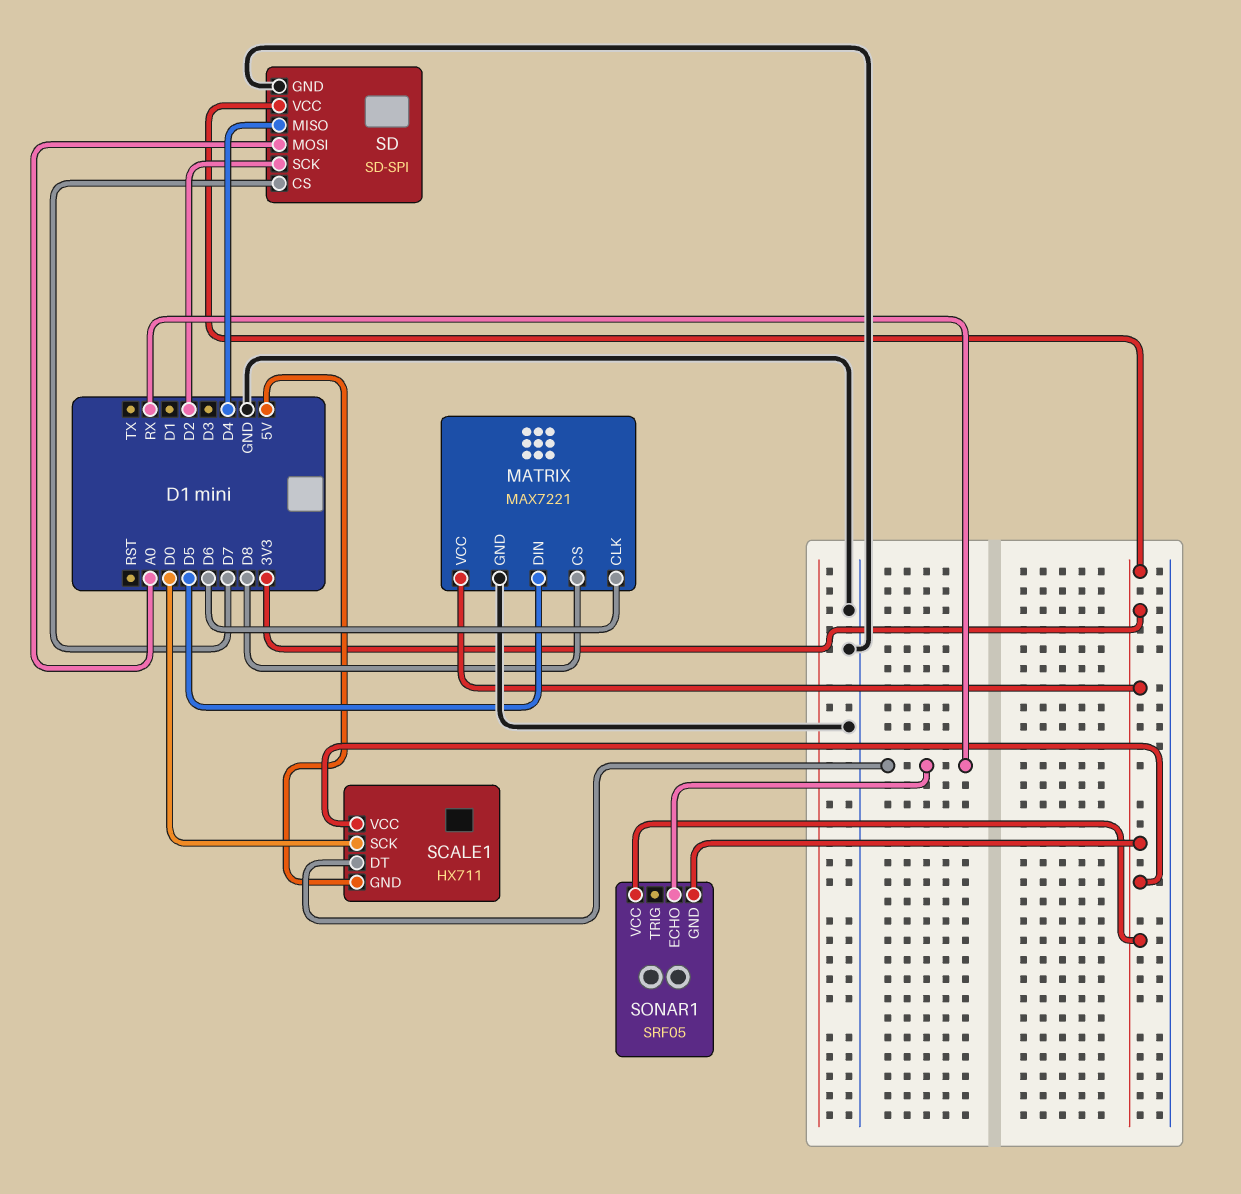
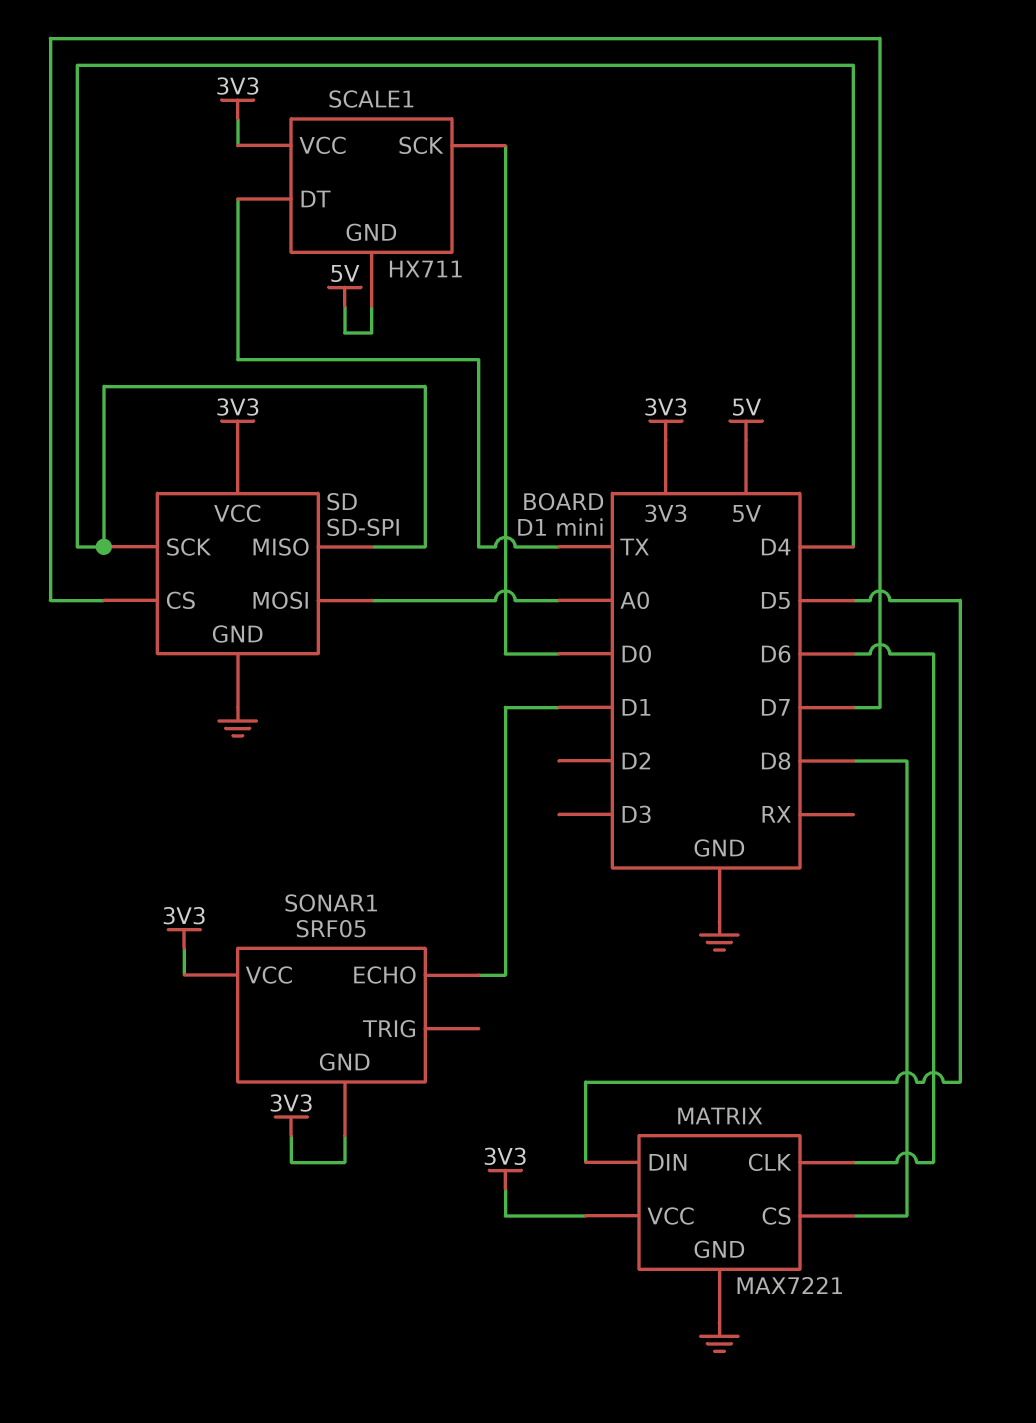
SCALE1 pin DT: RX -> TX
SD pin SCK: D2 -> D4
SONAR1 pin ECHO: RX -> D1

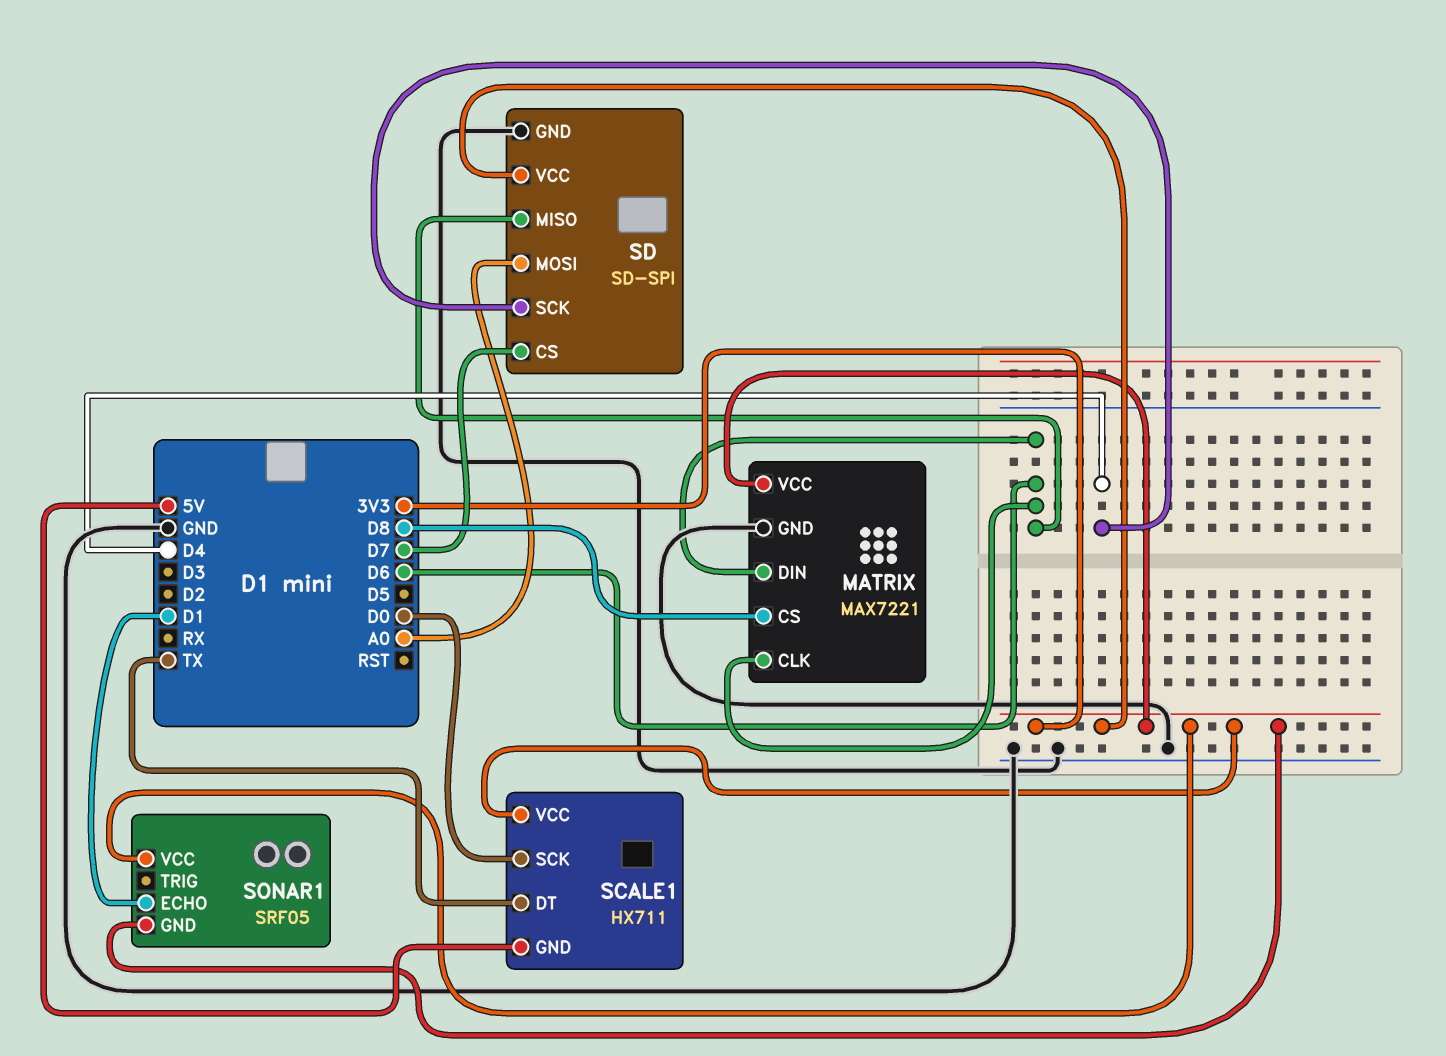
MATRIX pin DIN: D5 -> D6
SD pin MISO: D4 -> D6

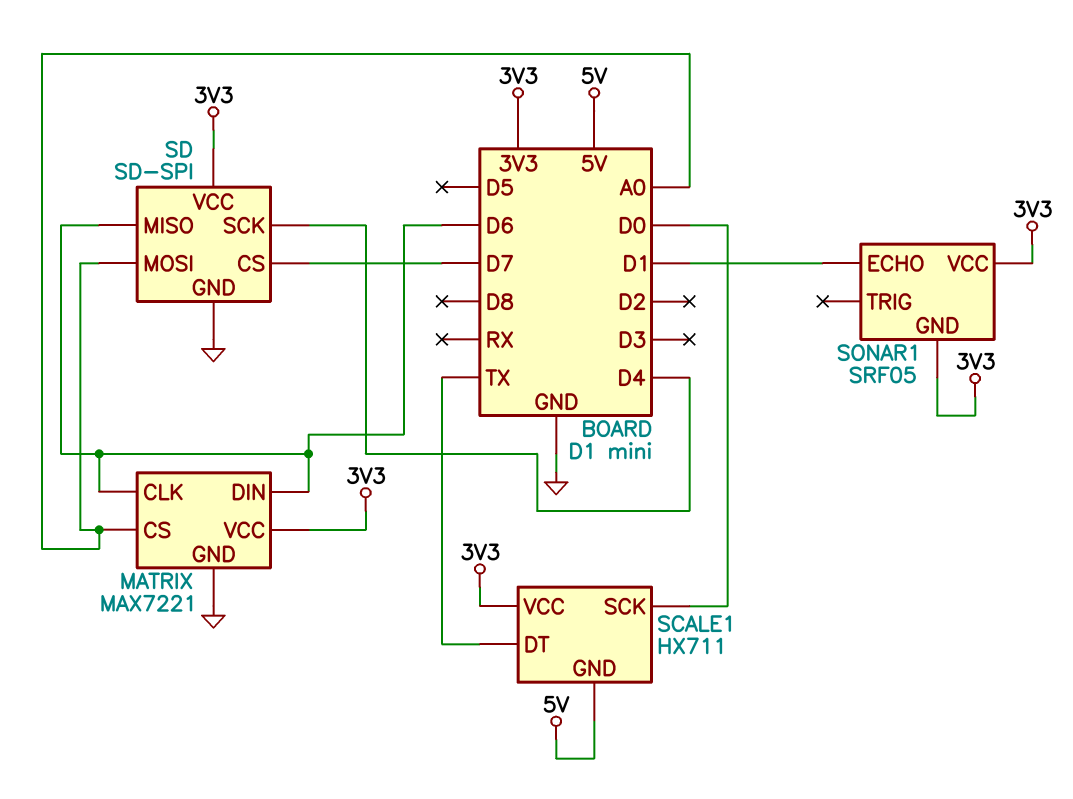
MATRIX pin CS: D8 -> A0

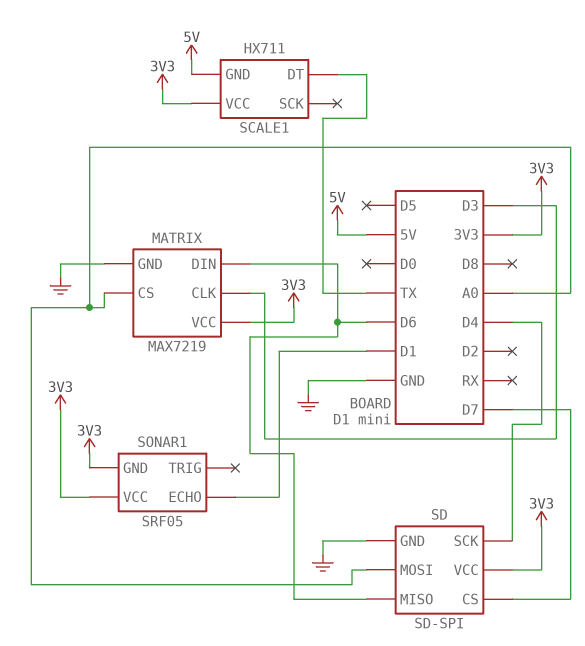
MATRIX: MAX7221 -> MAX7219
MATRIX pin CLK: D6 -> D3
SCALE1 pin SCK: D0 -> none

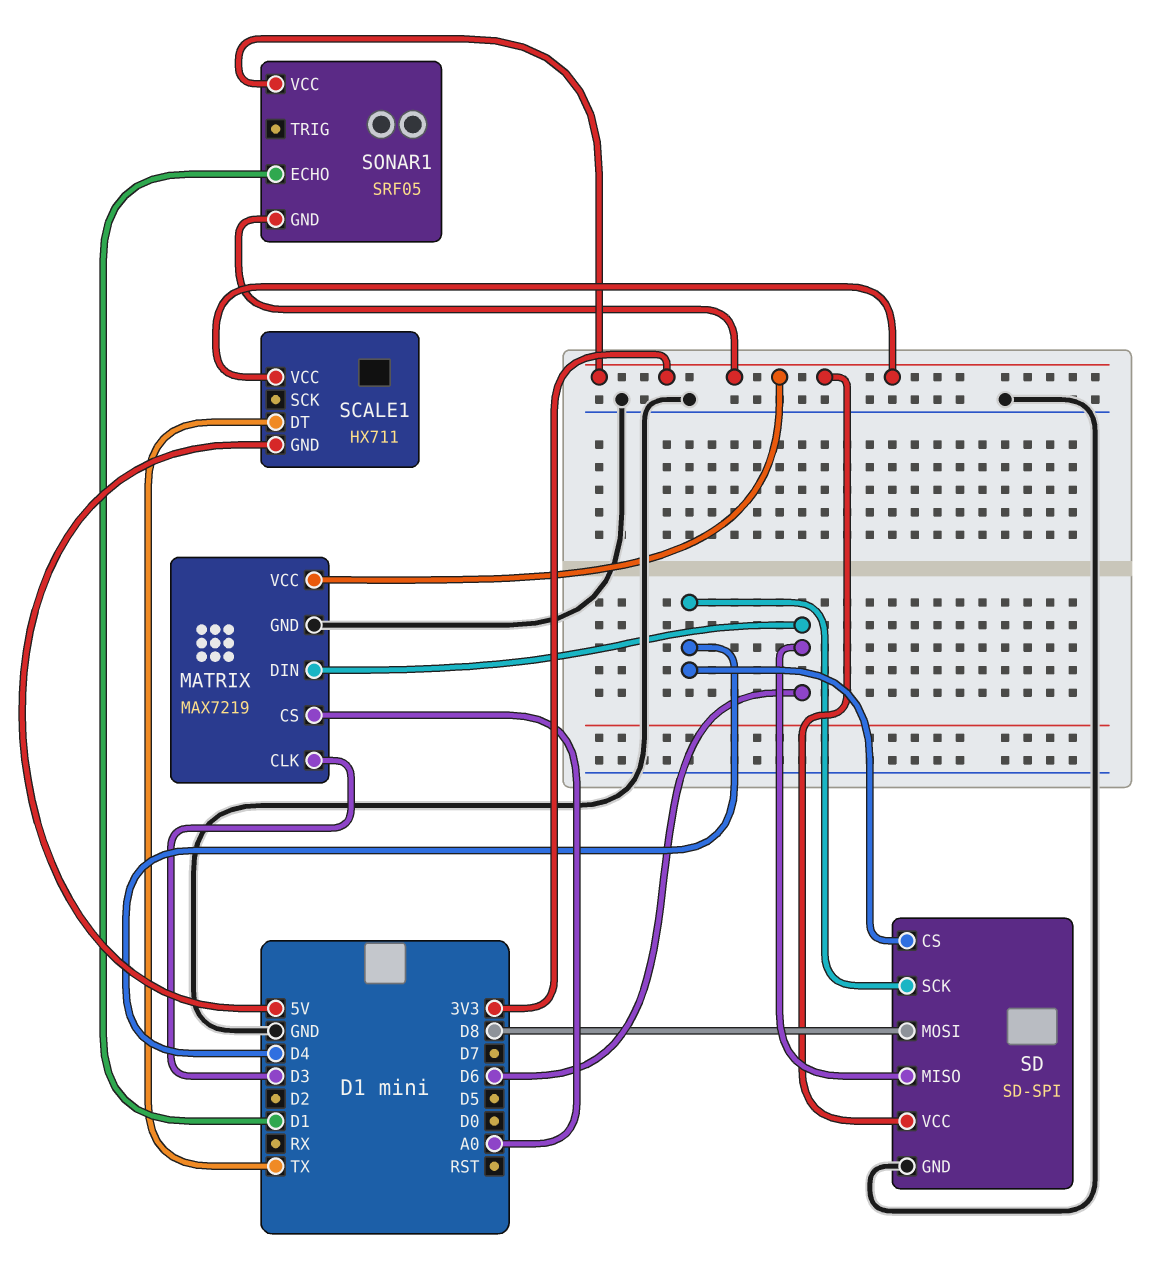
SD pin CS: D7 -> D4
SD pin MOSI: A0 -> D8

